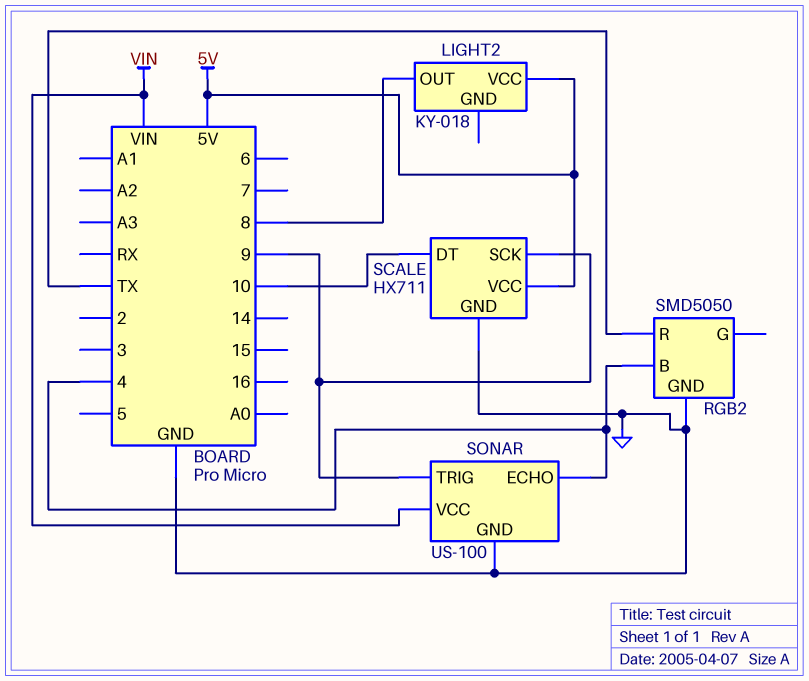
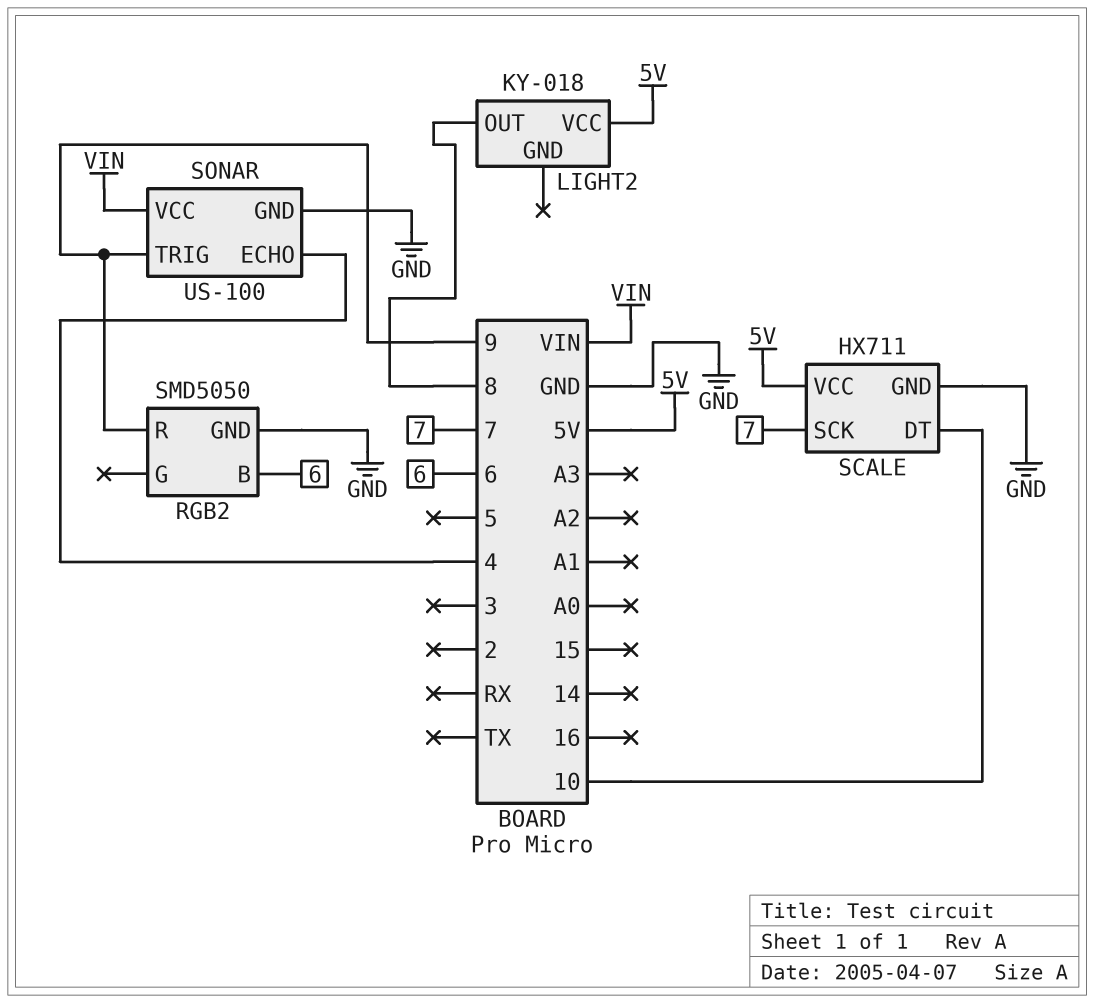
RGB2 pin B: 4 -> 6
RGB2 pin R: TX -> 9
SCALE pin SCK: 9 -> 7

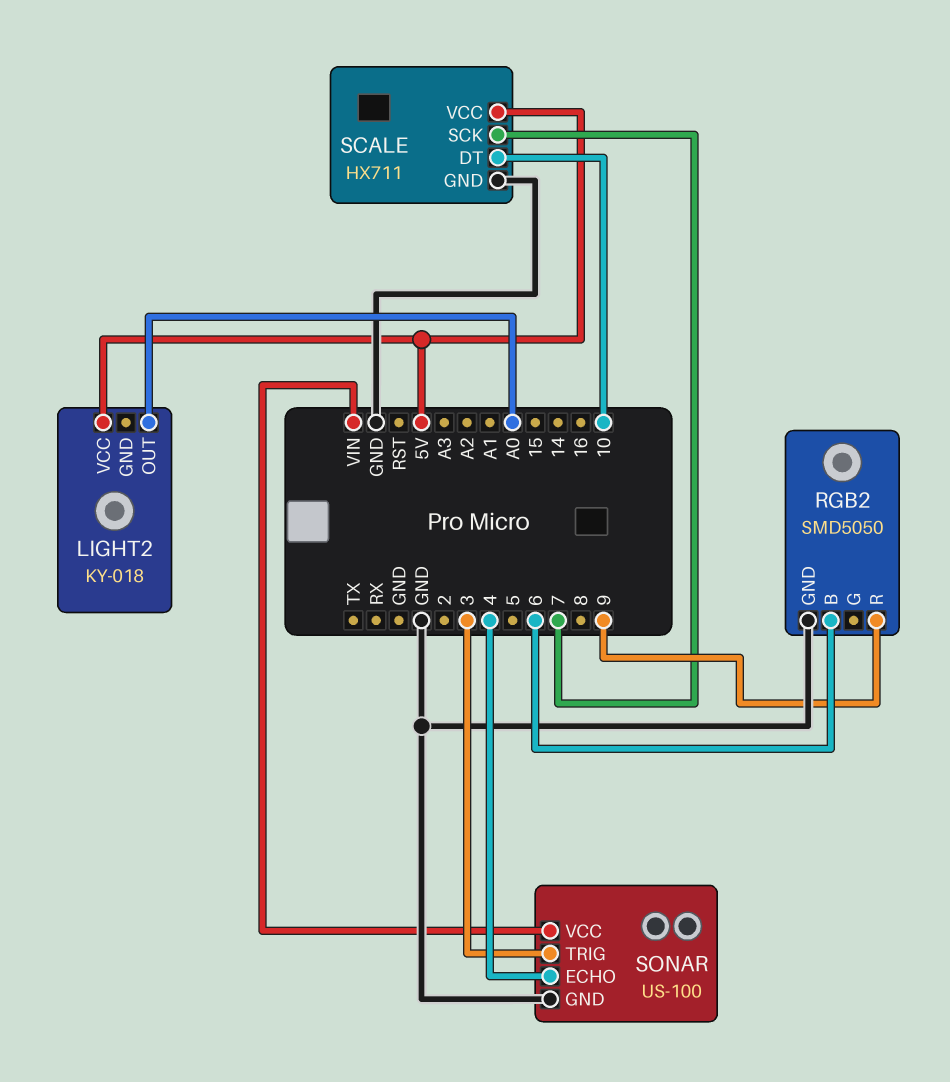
LIGHT2 pin OUT: 8 -> A0
SONAR pin TRIG: 9 -> 3

